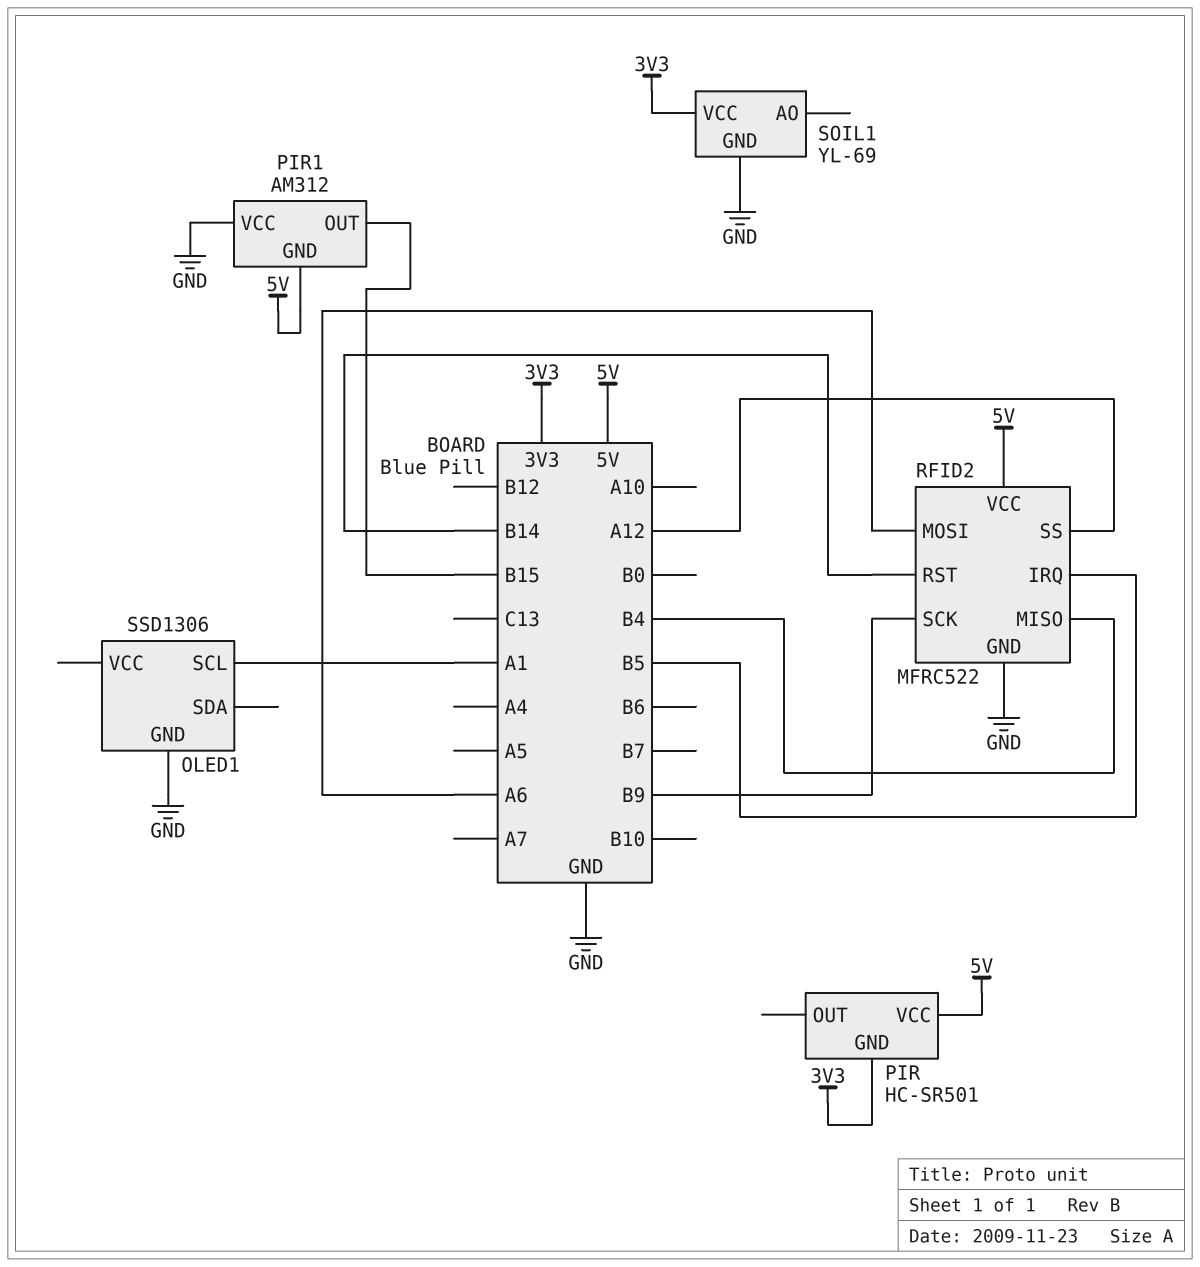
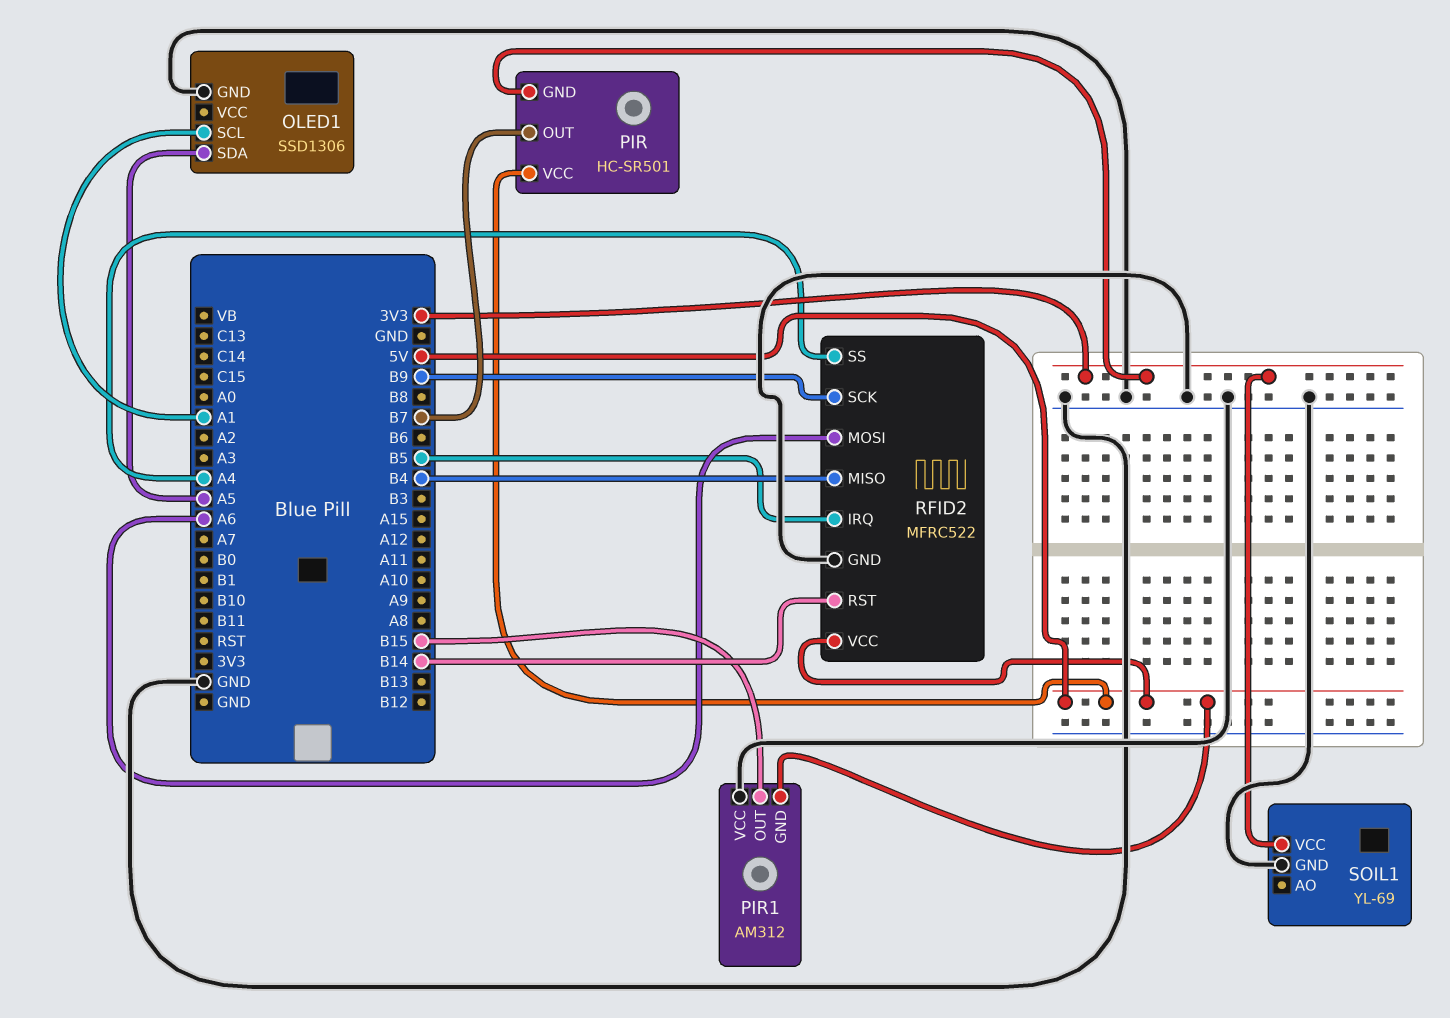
OLED1 pin SDA: none -> A5
PIR pin OUT: none -> B7
RFID2 pin SS: A12 -> A4

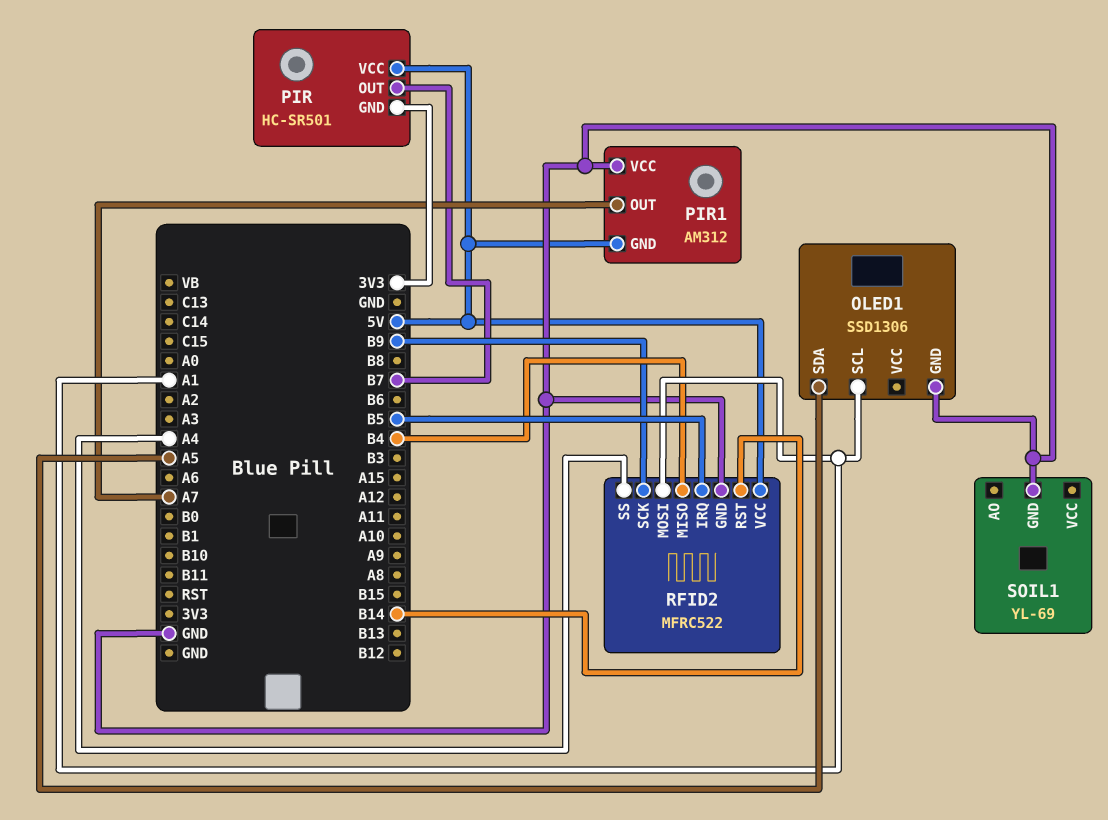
PIR1 pin OUT: B15 -> A7
RFID2 pin MOSI: A6 -> A1
SOIL1 pin VCC: 3V3 -> none

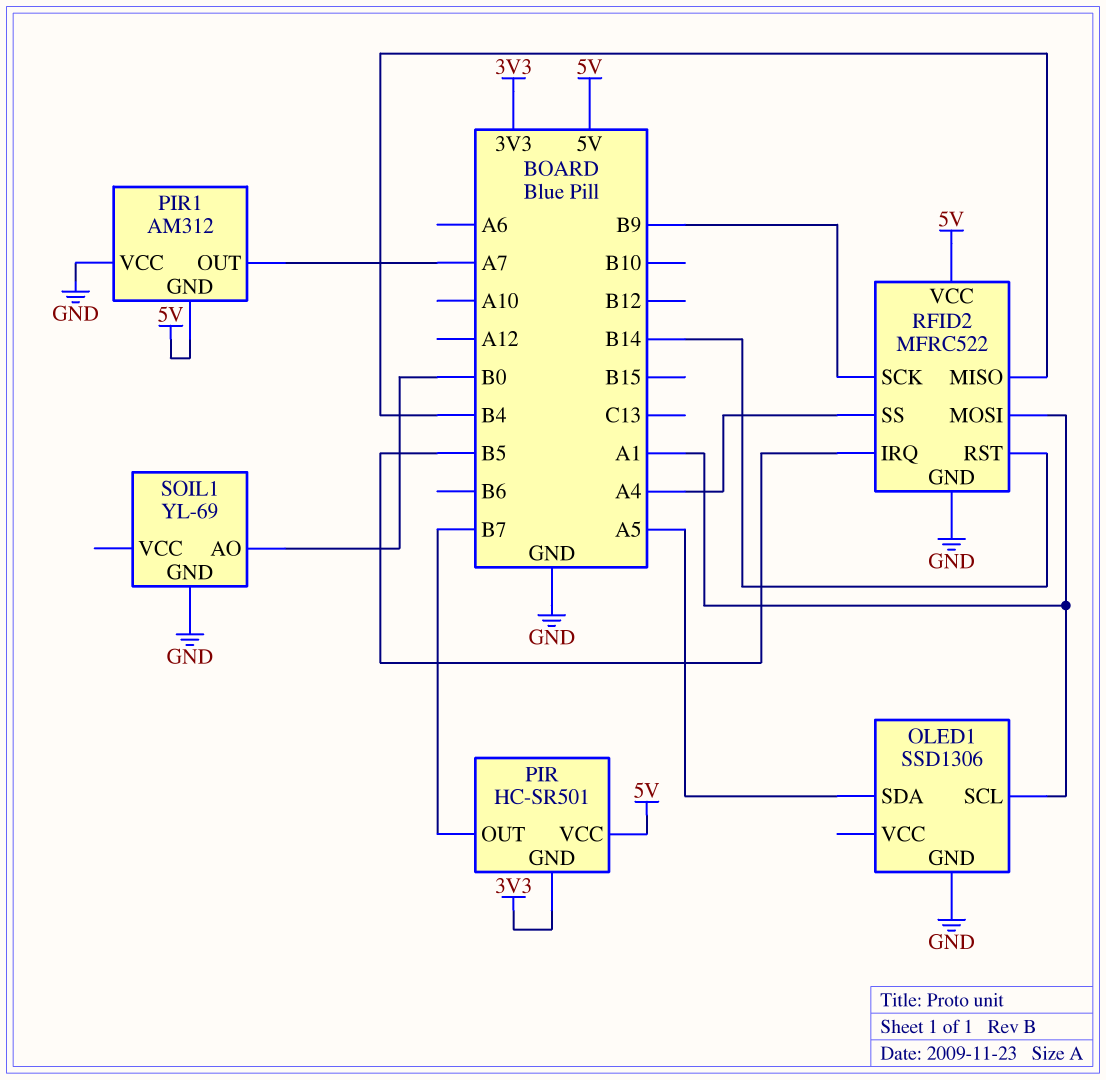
SOIL1 pin AO: none -> B0

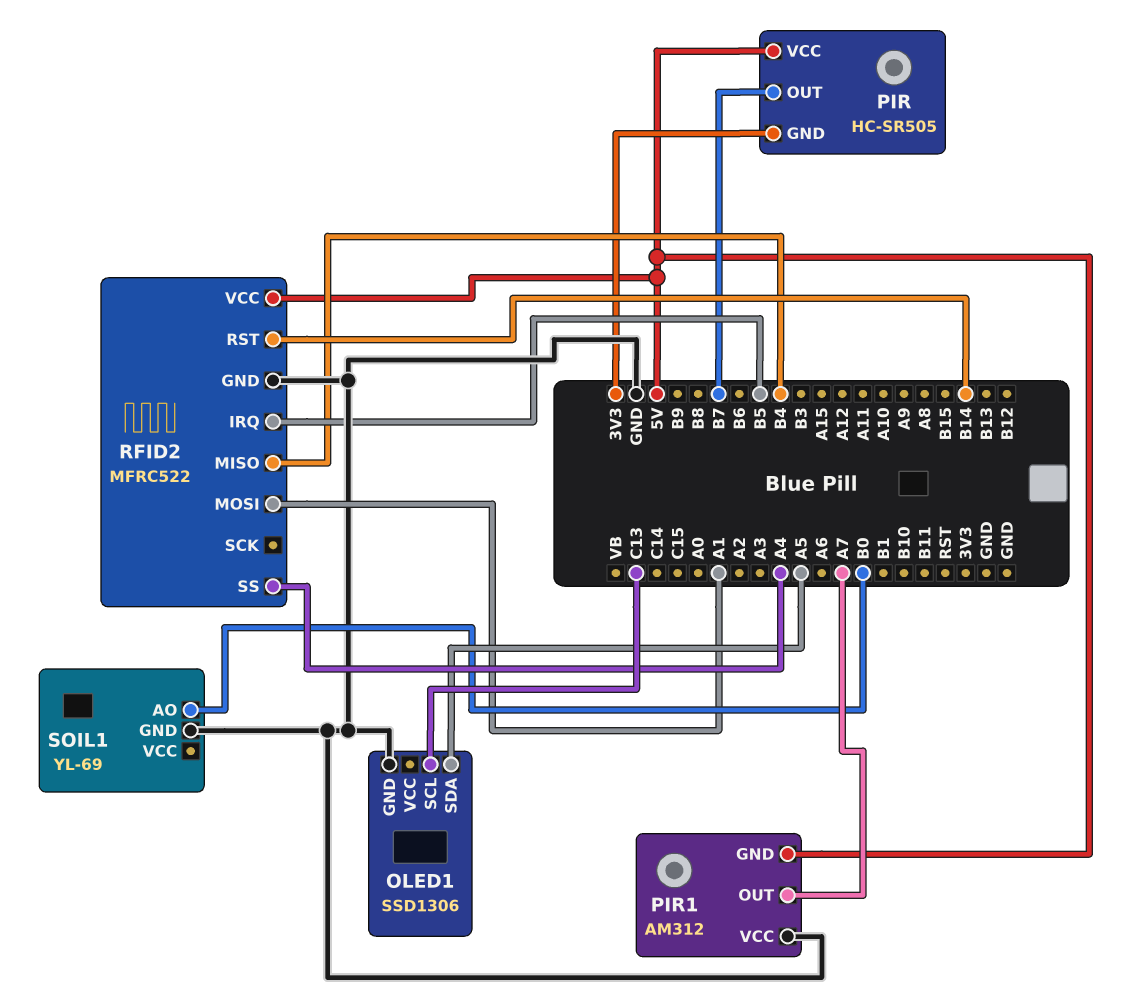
OLED1 pin SCL: A1 -> C13
PIR: HC-SR501 -> HC-SR505
RFID2 pin SCK: B9 -> none

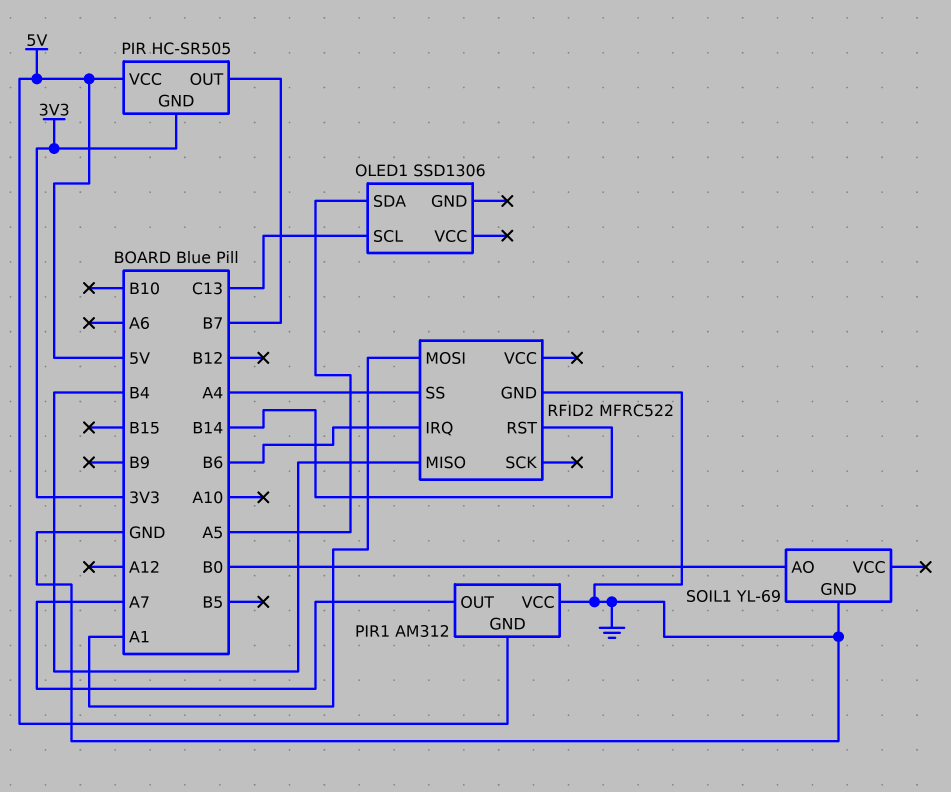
OLED1 pin GND: GND -> none
RFID2 pin IRQ: B5 -> B6
RFID2 pin VCC: 5V -> none

